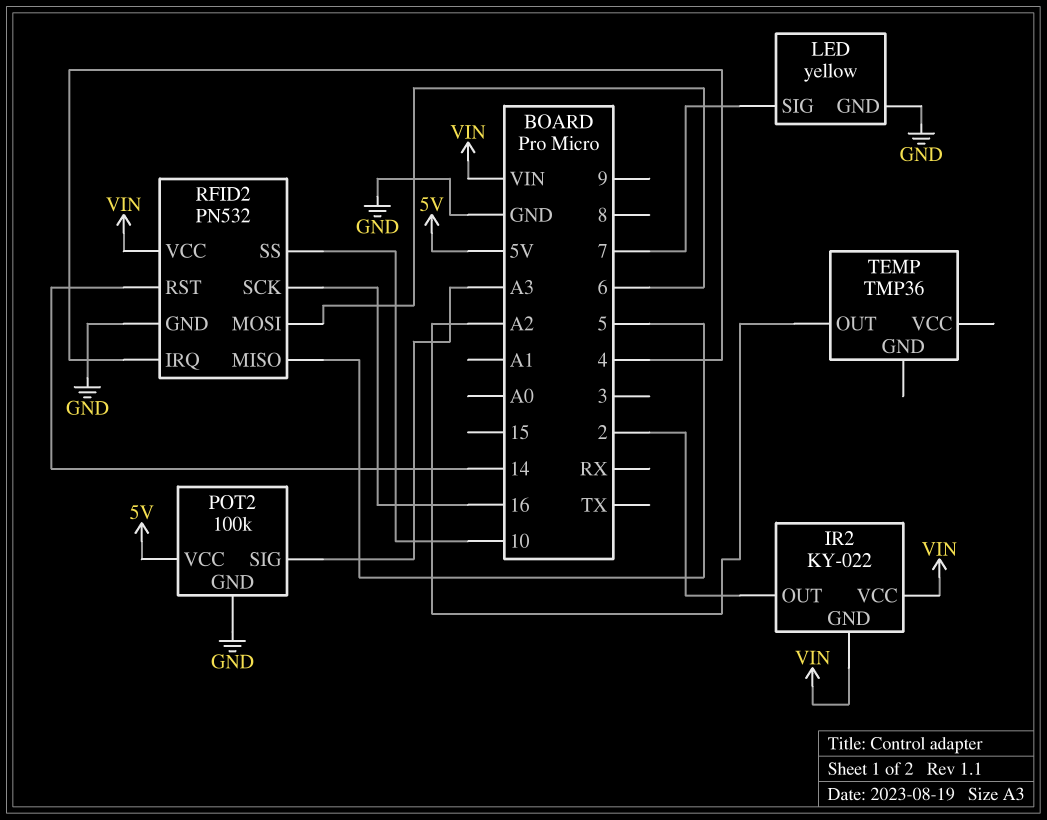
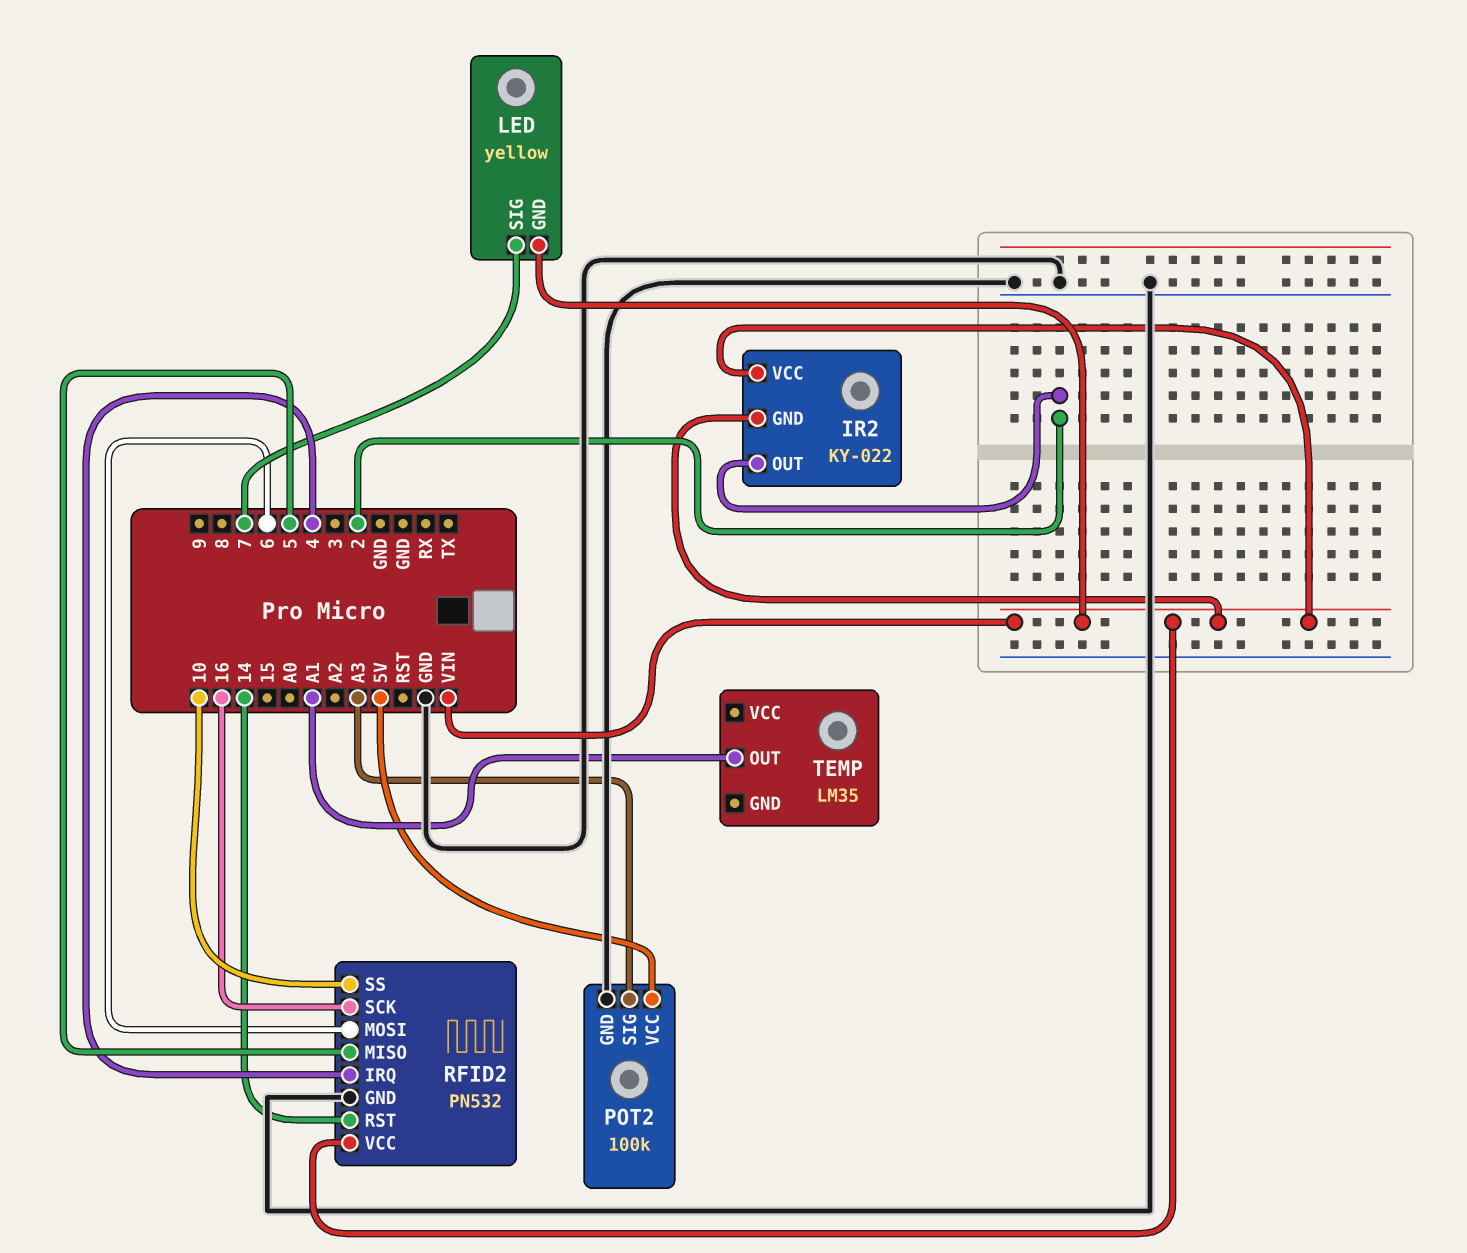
LED pin GND: GND -> VIN
TEMP: TMP36 -> LM35
TEMP pin OUT: A2 -> A1

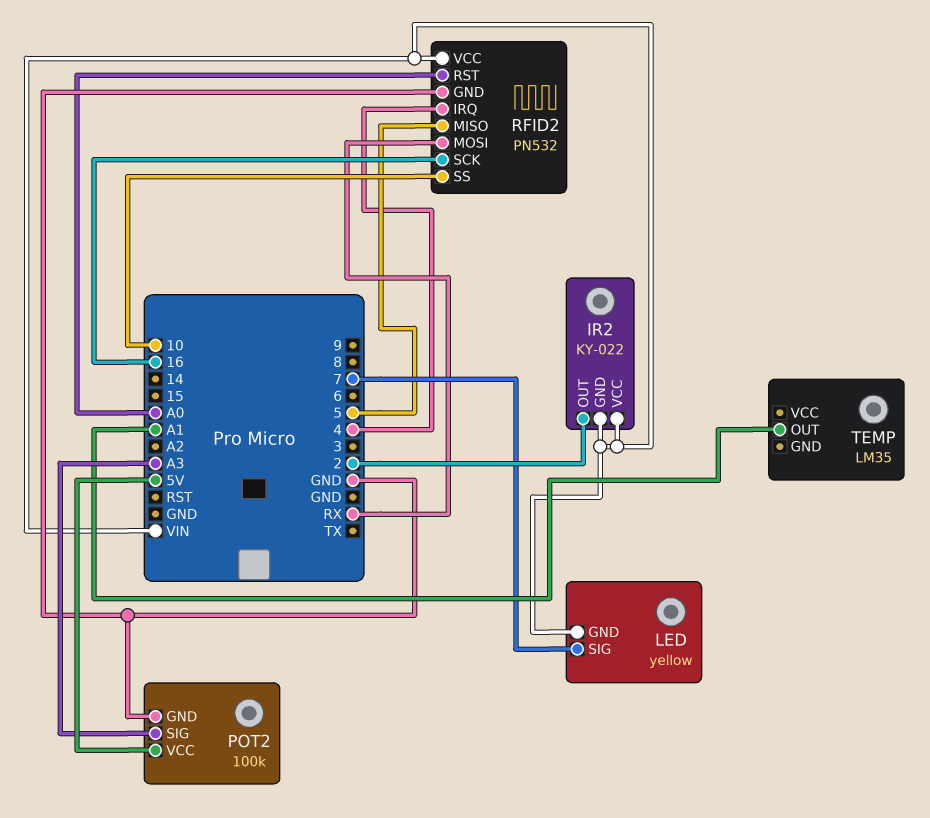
RFID2 pin MOSI: 6 -> RX
RFID2 pin RST: 14 -> A0

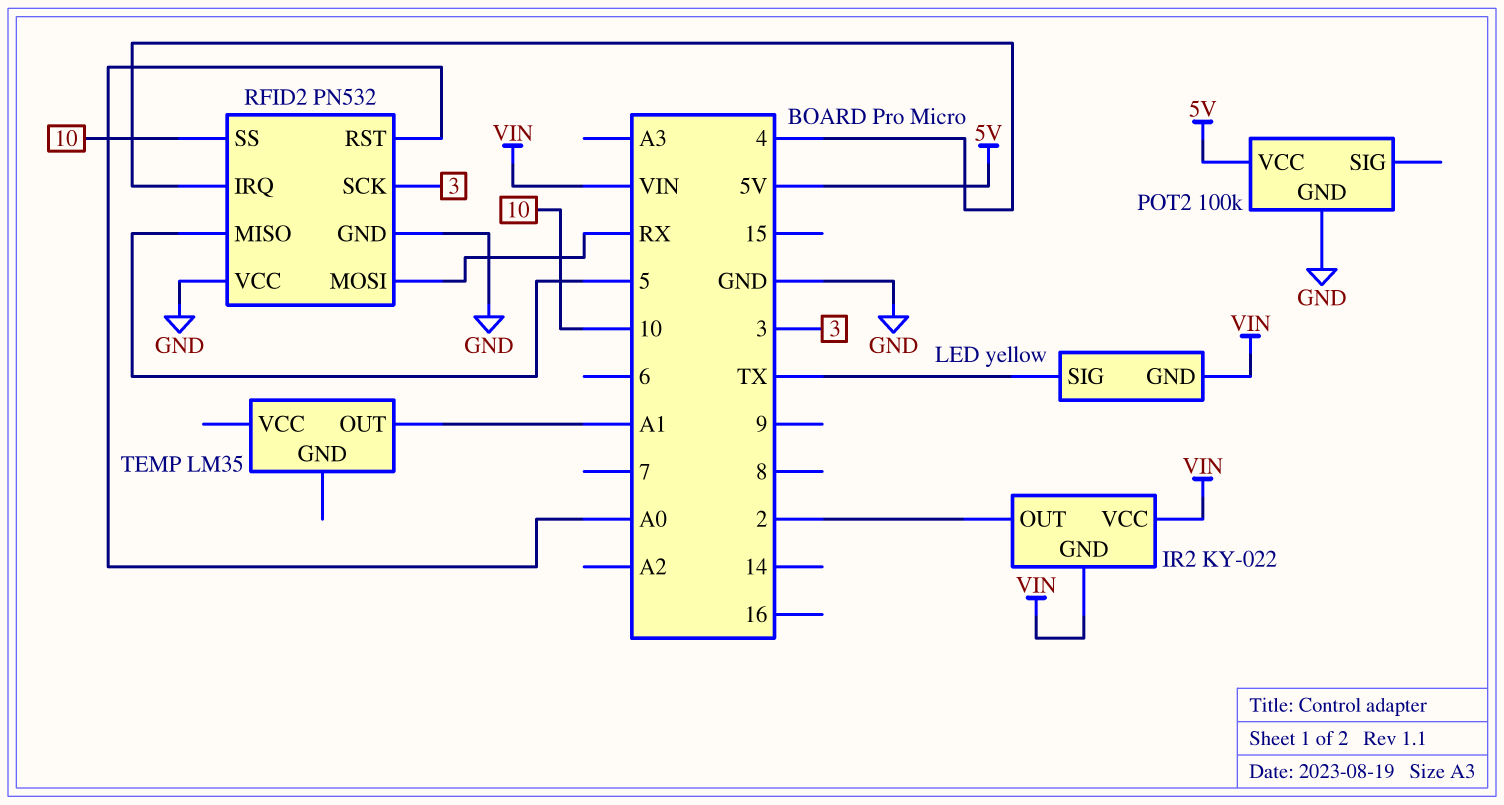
LED pin SIG: 7 -> TX
POT2 pin SIG: A3 -> none
RFID2 pin SCK: 16 -> 3
RFID2 pin VCC: VIN -> GND

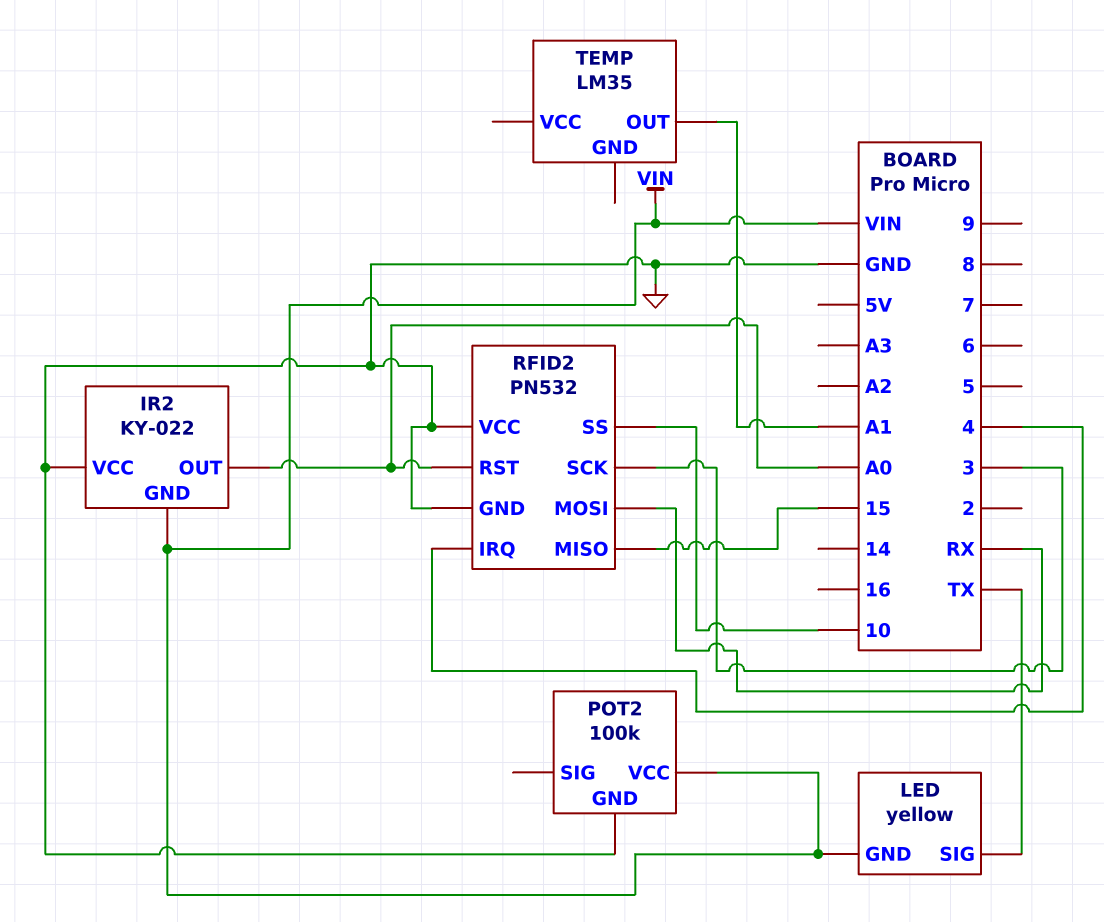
IR2 pin OUT: 2 -> A0
IR2 pin VCC: VIN -> GND
POT2 pin VCC: 5V -> VIN
RFID2 pin MISO: 5 -> 15

